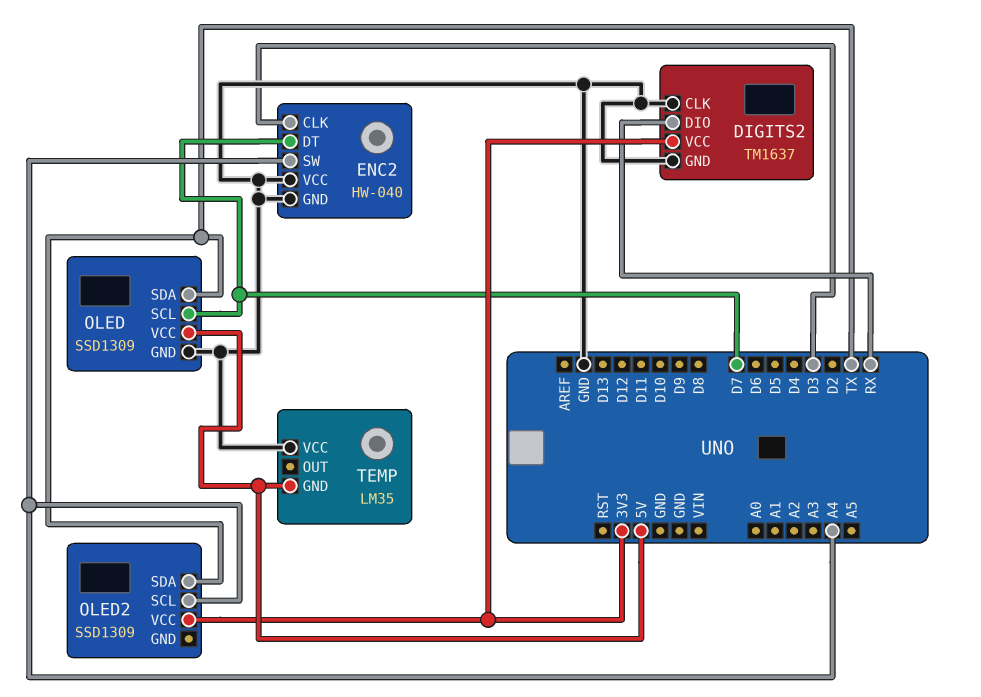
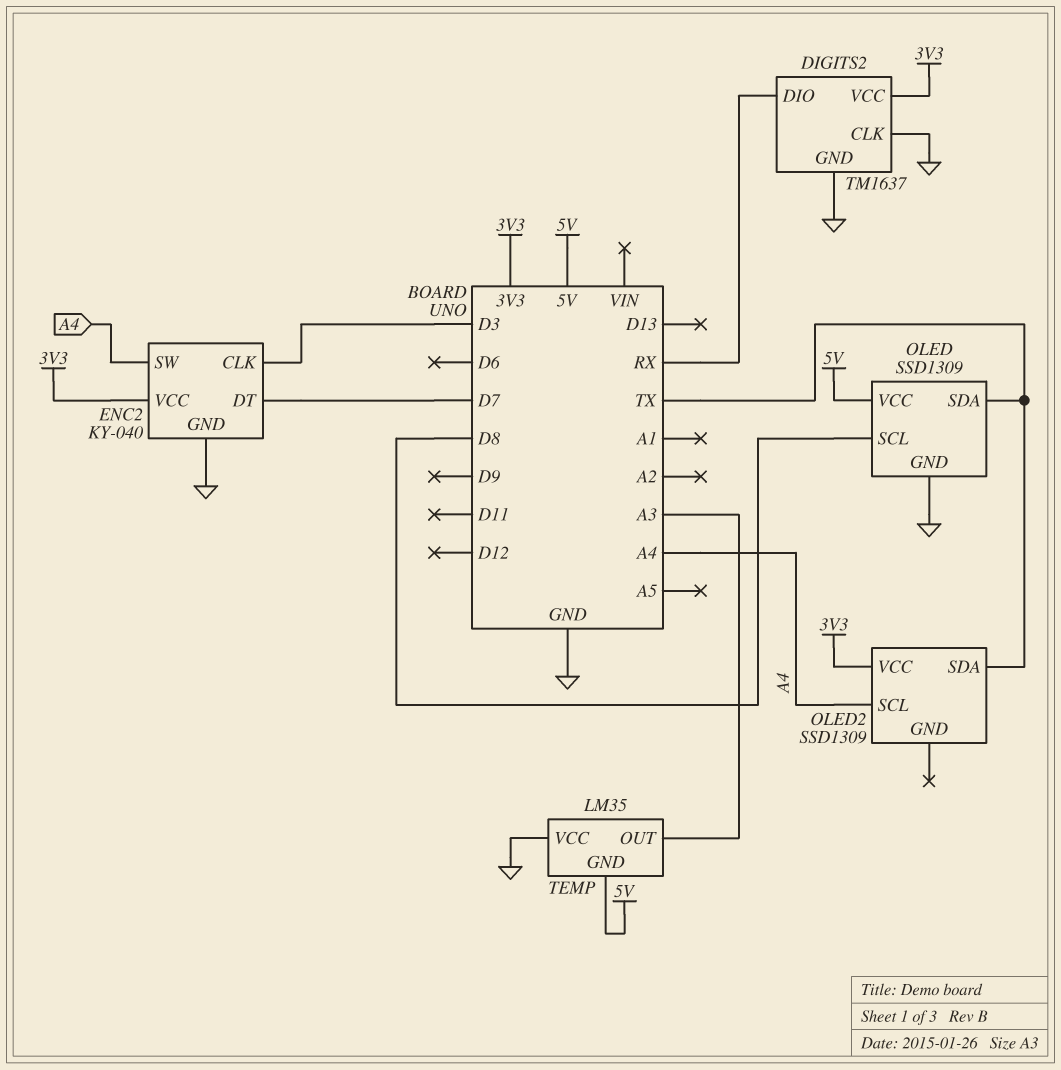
ENC2: HW-040 -> KY-040
ENC2 pin VCC: GND -> 3V3
OLED pin SCL: D7 -> D8
TEMP pin OUT: none -> A3

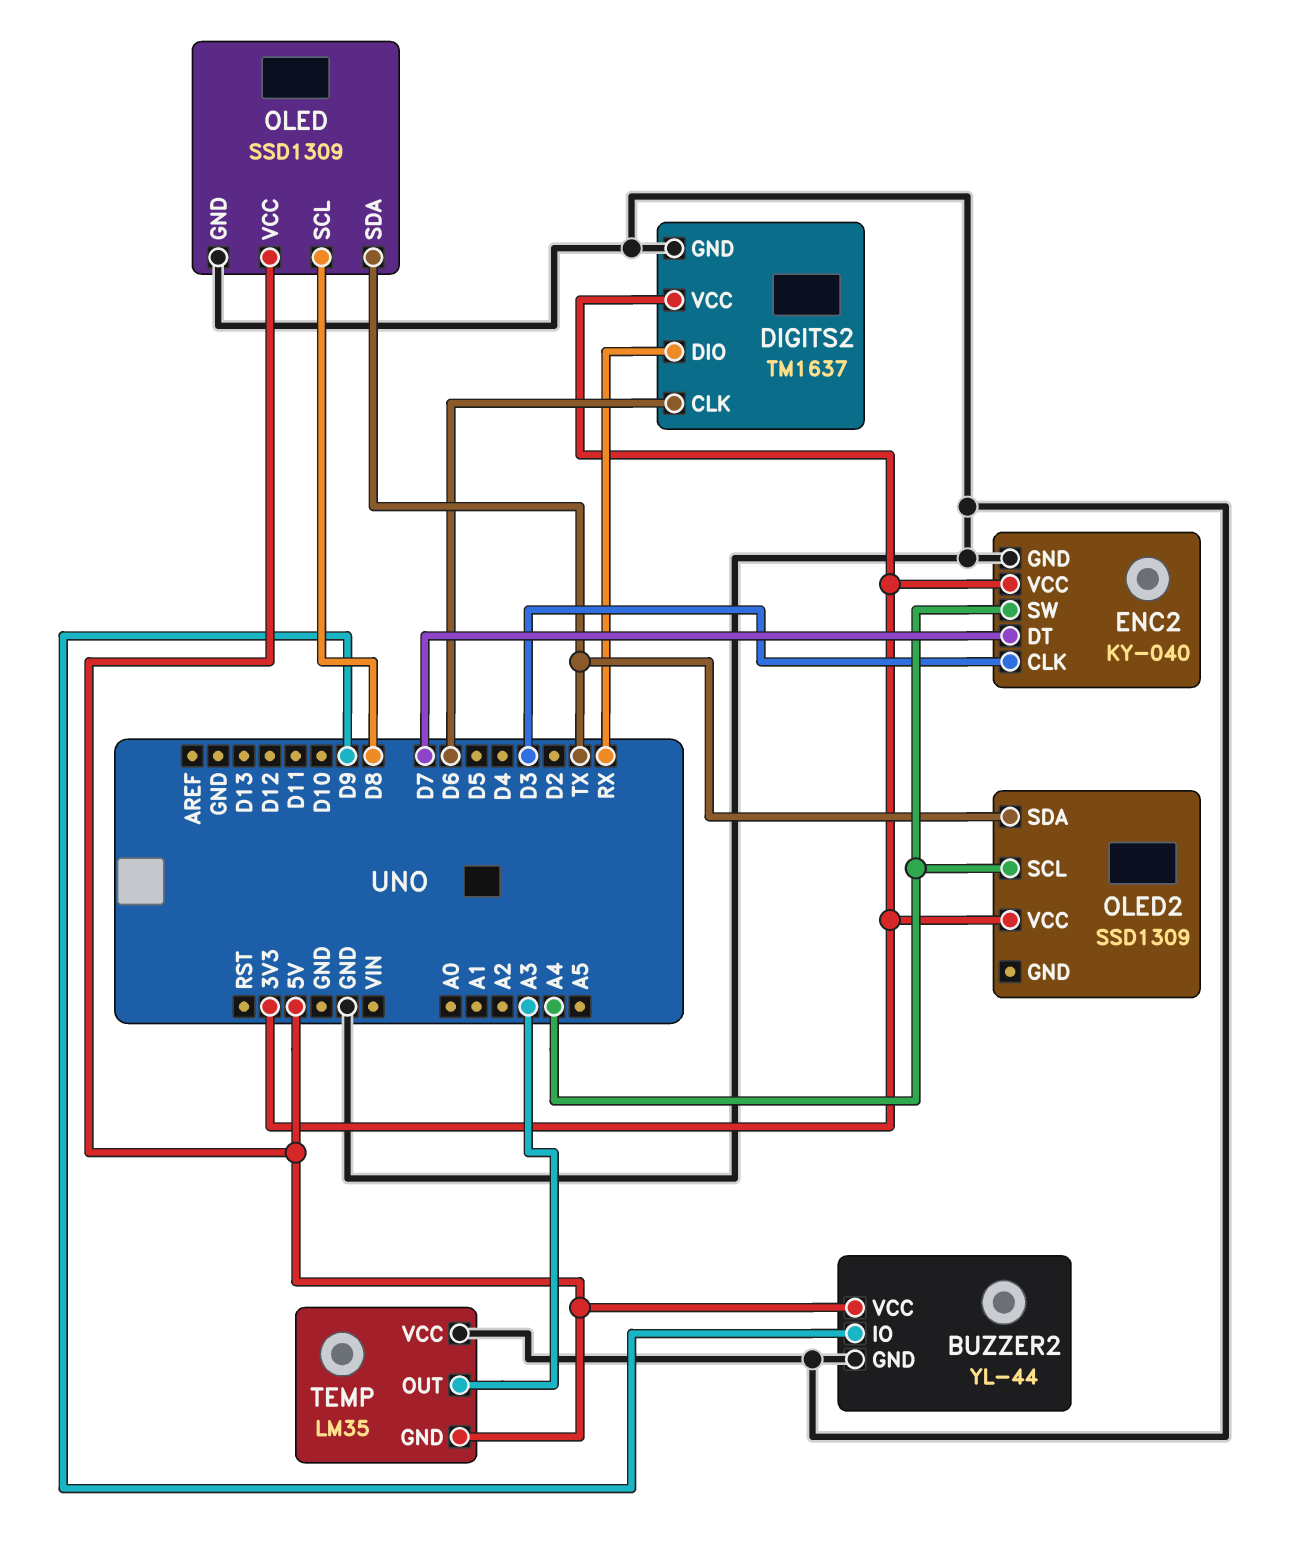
BUZZER2: none -> YL-44
BUZZER2 pin GND: none -> GND
BUZZER2 pin IO: none -> D9
BUZZER2 pin VCC: none -> 5V
DIGITS2 pin CLK: GND -> D6

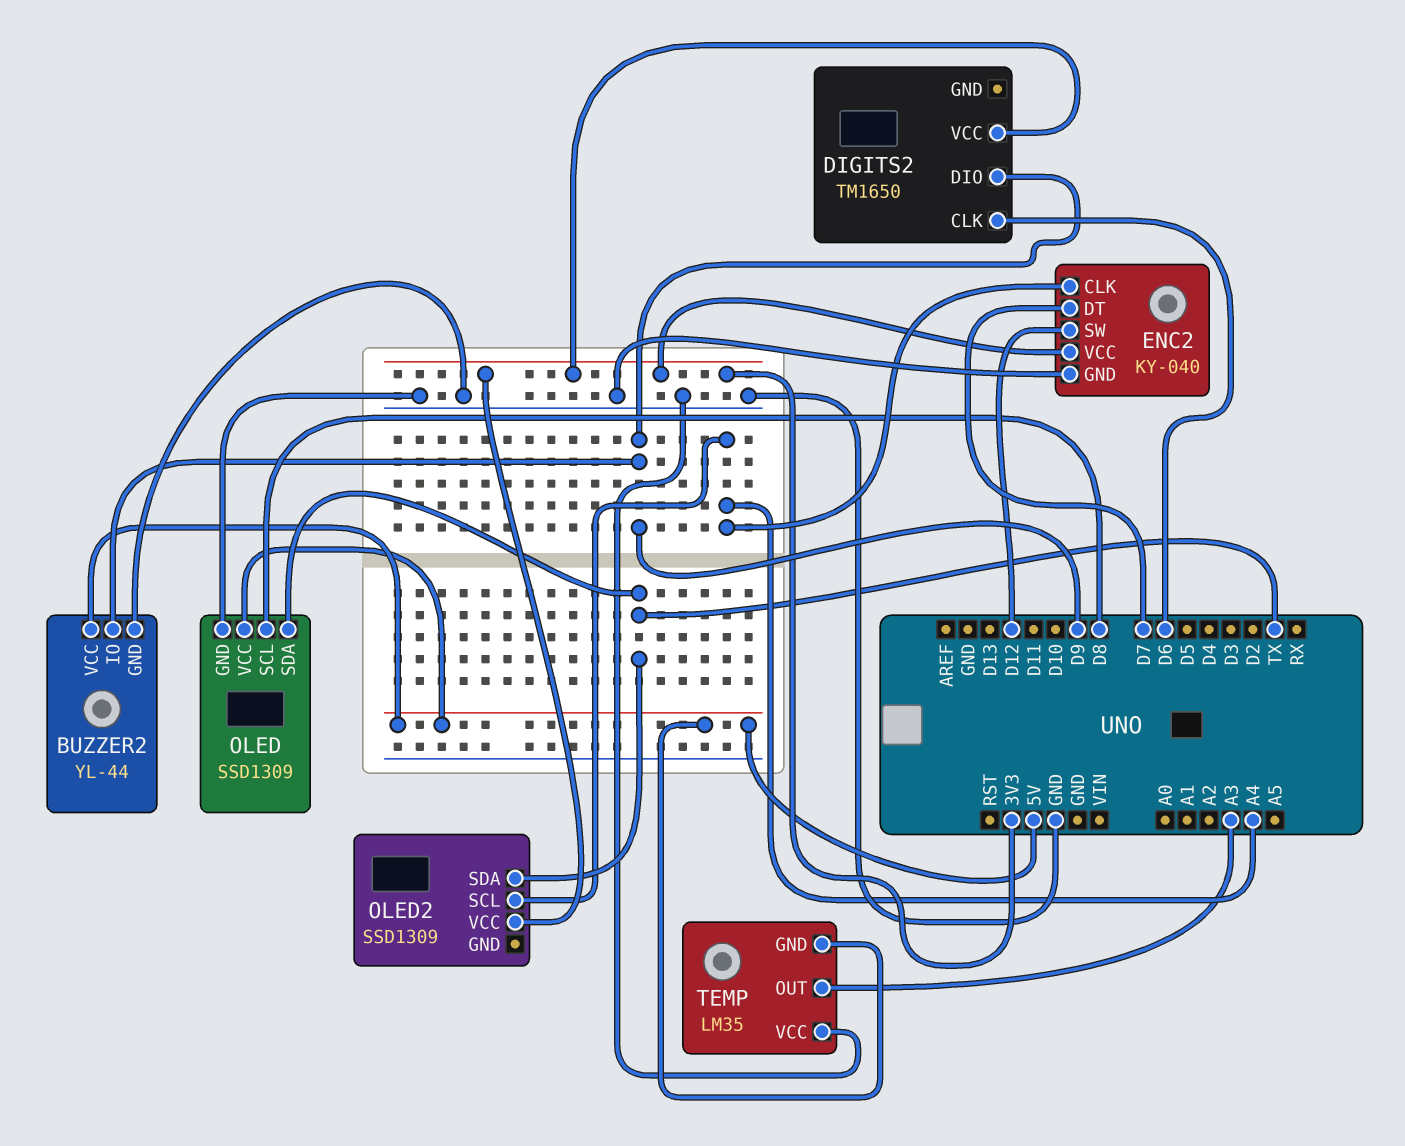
DIGITS2: TM1637 -> TM1650
DIGITS2 pin DIO: RX -> D9
DIGITS2 pin GND: GND -> none
ENC2 pin CLK: D3 -> A4
ENC2 pin SW: A4 -> D12

